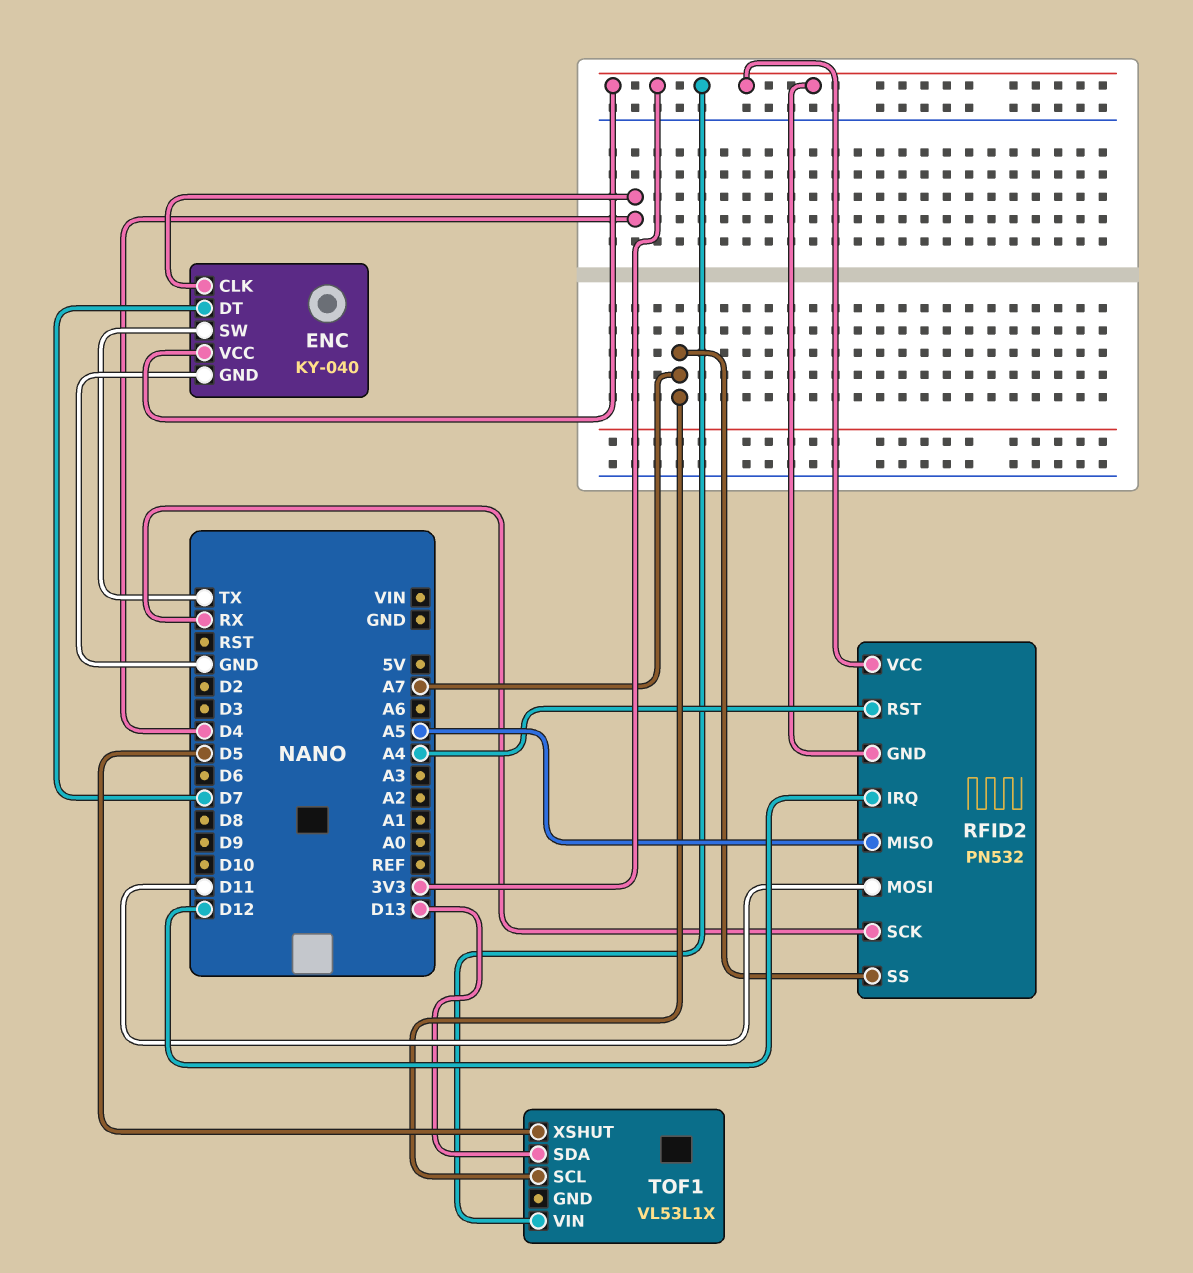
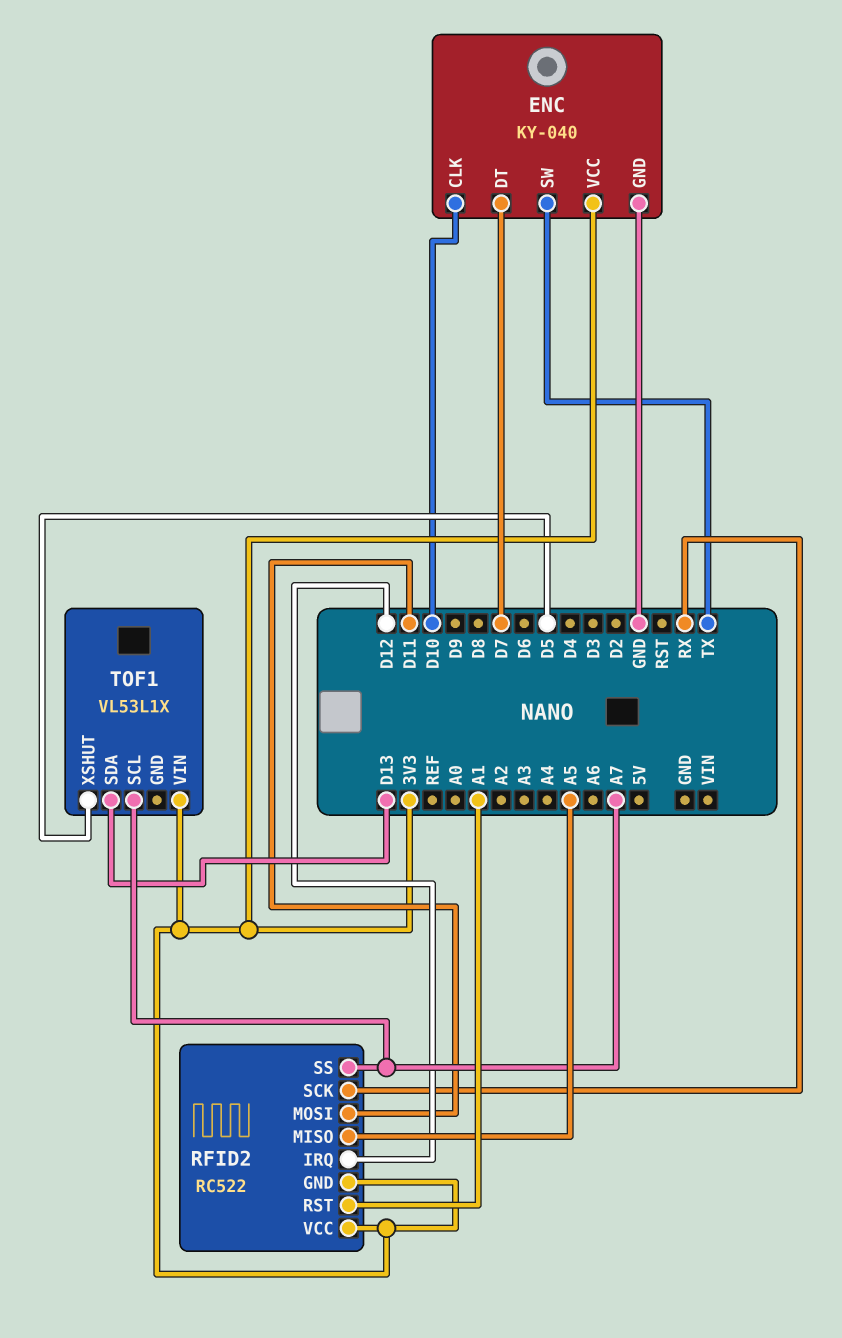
ENC pin CLK: D4 -> D10
RFID2: PN532 -> RC522
RFID2 pin RST: A4 -> A1

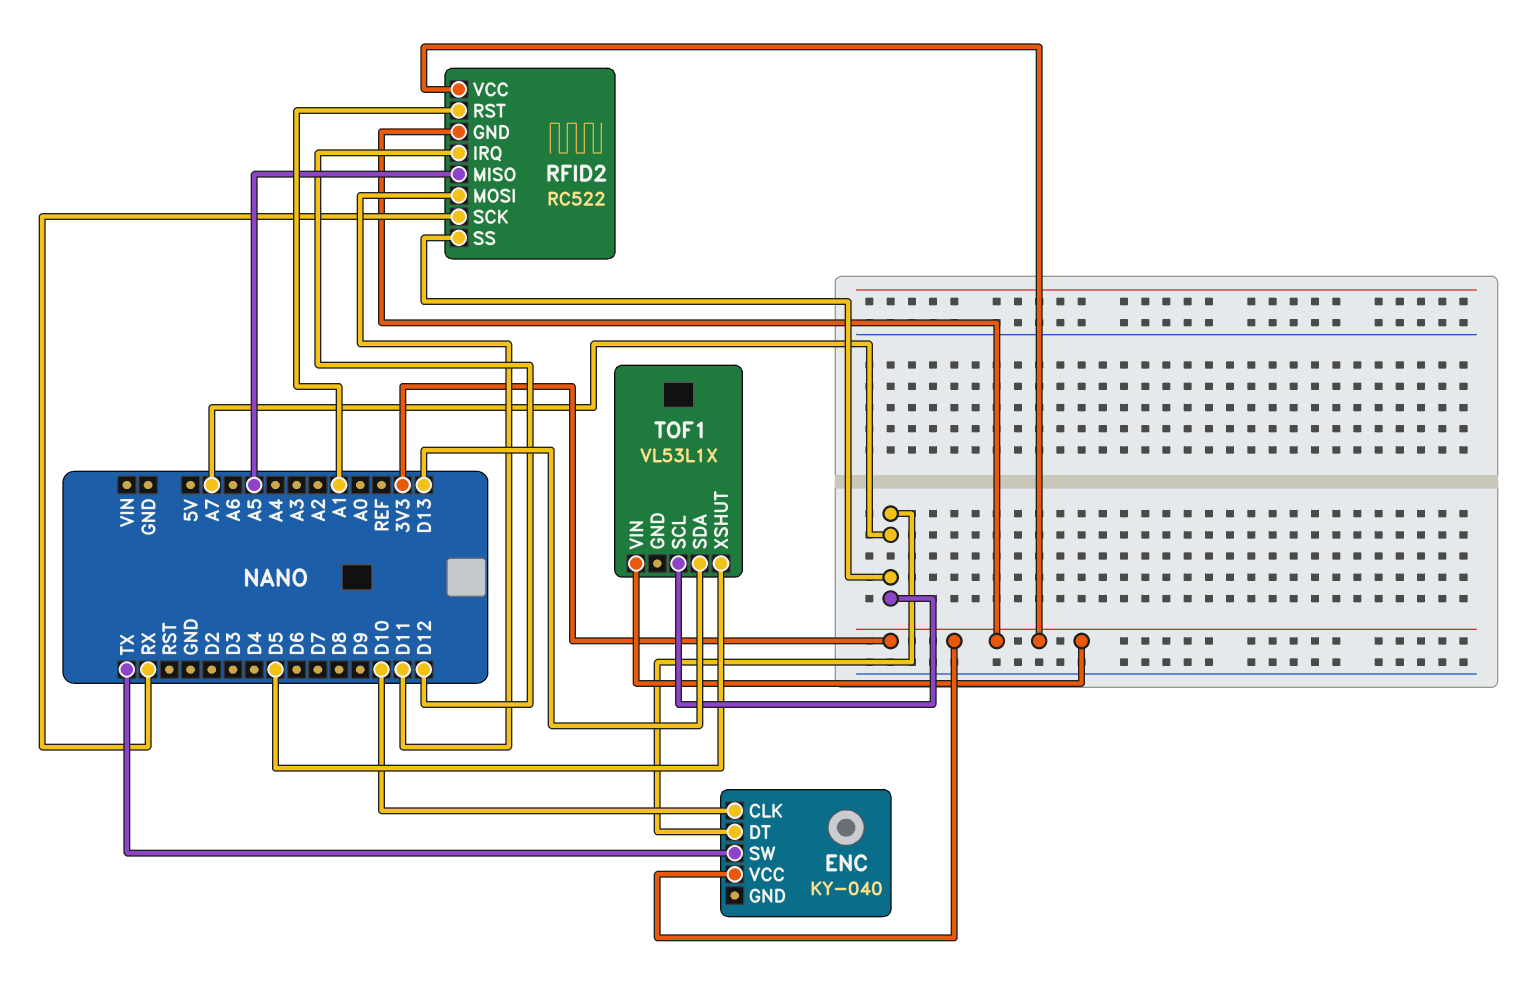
ENC pin DT: D7 -> A7
ENC pin GND: GND -> none

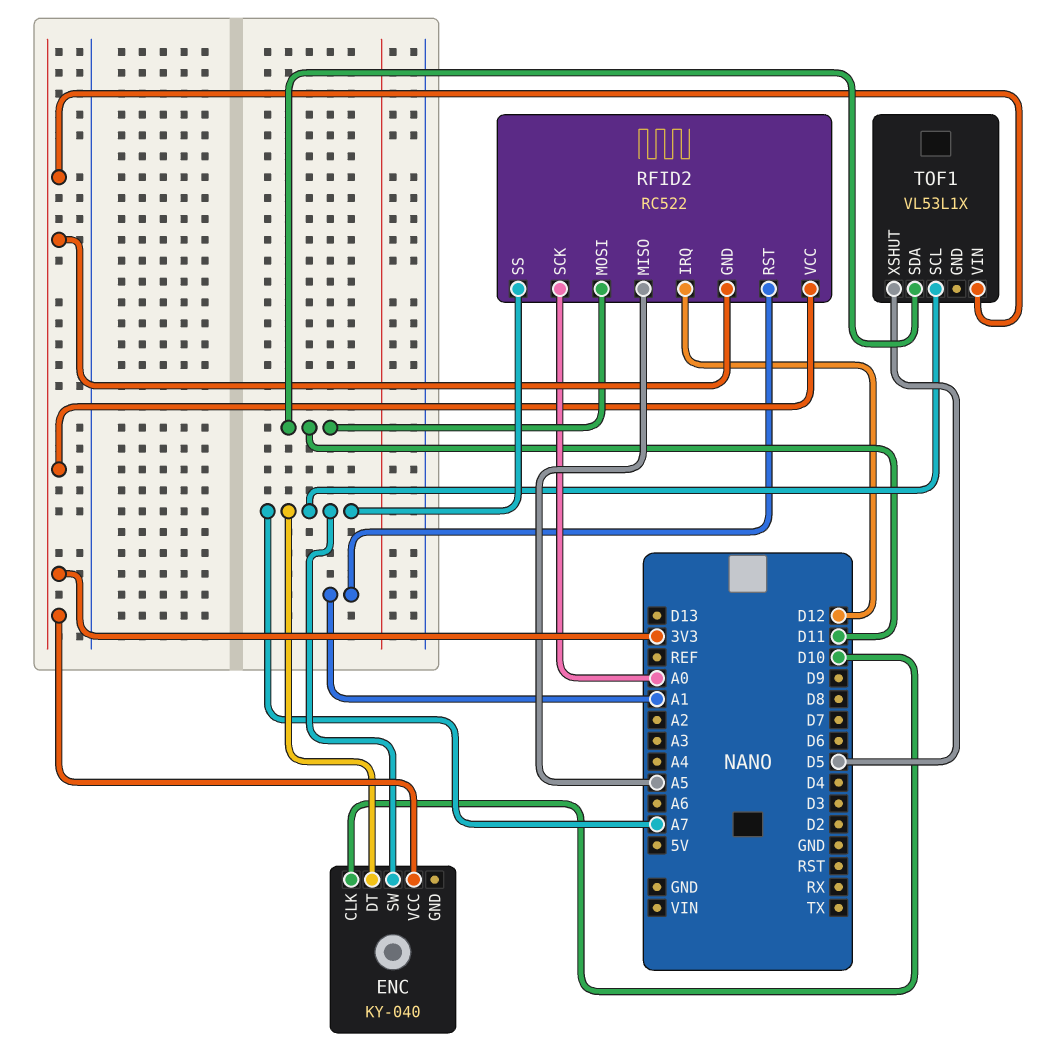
ENC pin SW: TX -> A7
RFID2 pin SCK: RX -> A0
TOF1 pin SDA: D13 -> D11

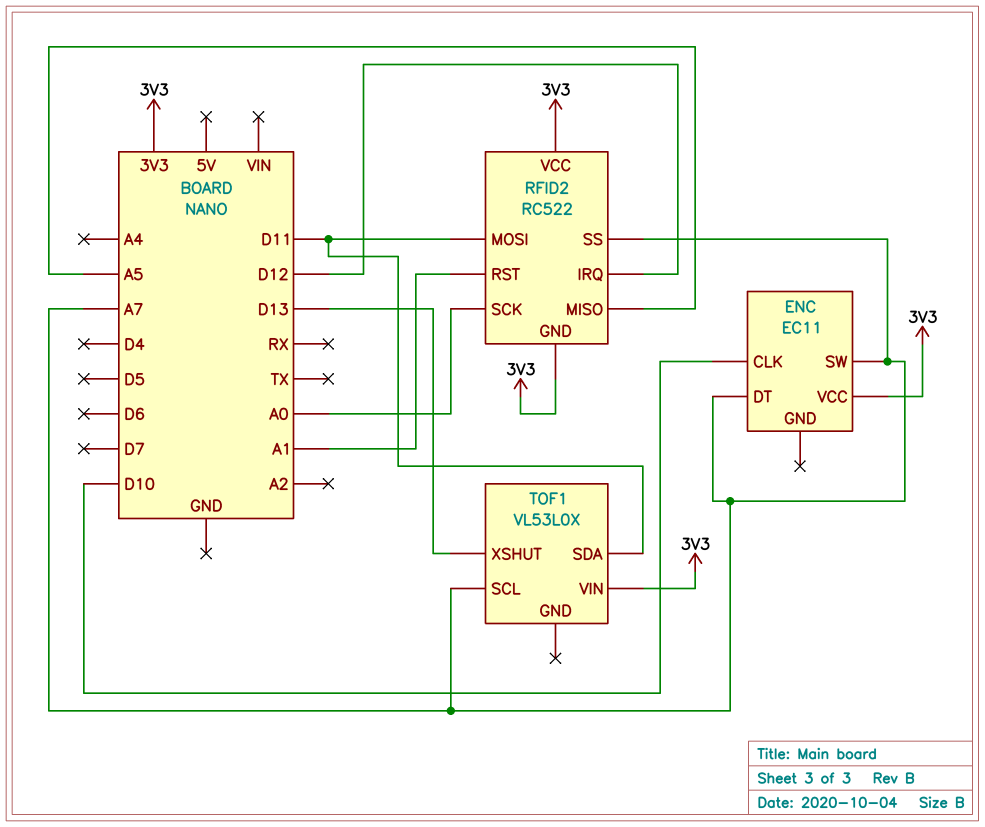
ENC: KY-040 -> EC11
TOF1: VL53L1X -> VL53L0X
TOF1 pin XSHUT: D5 -> D13

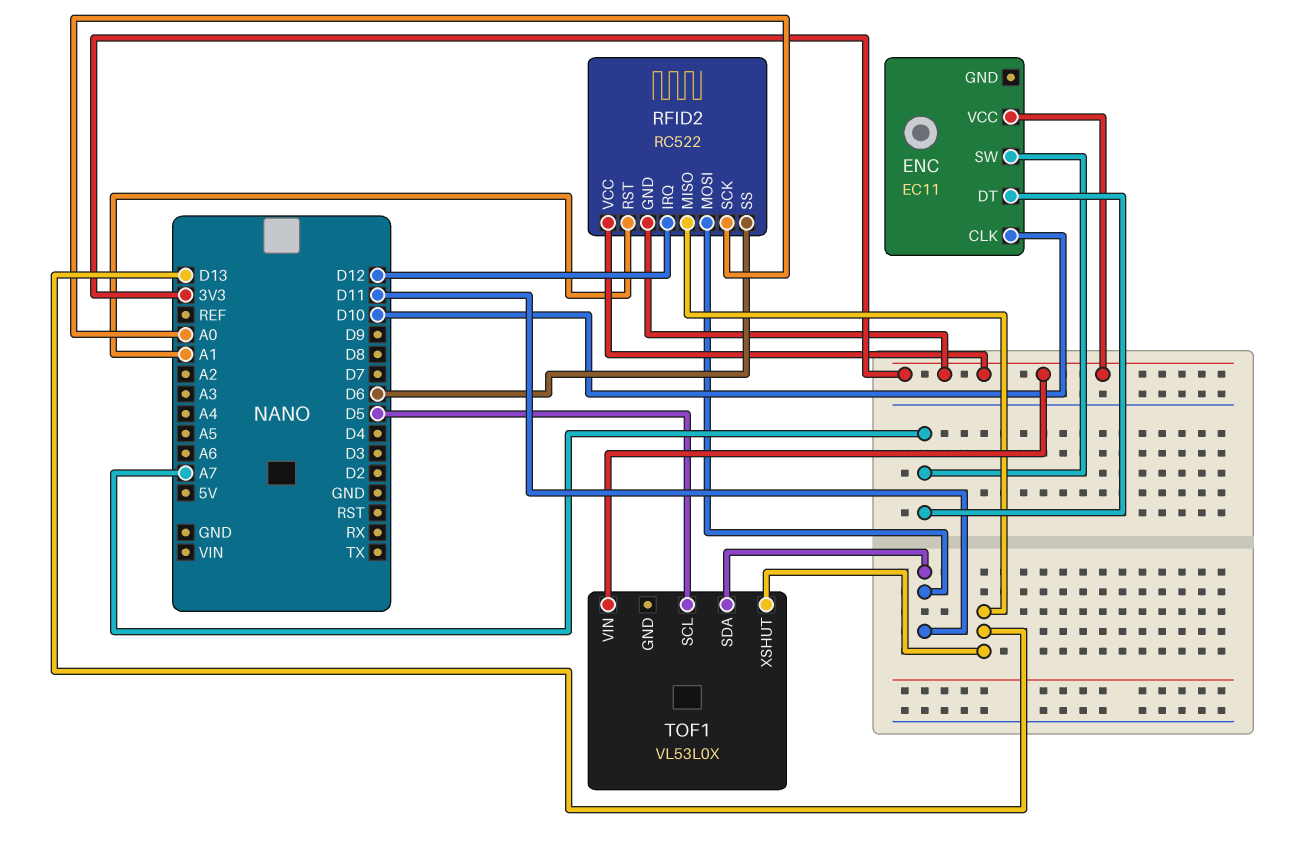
RFID2 pin MISO: A5 -> D13
RFID2 pin SS: A7 -> D6
TOF1 pin SCL: A7 -> D5

